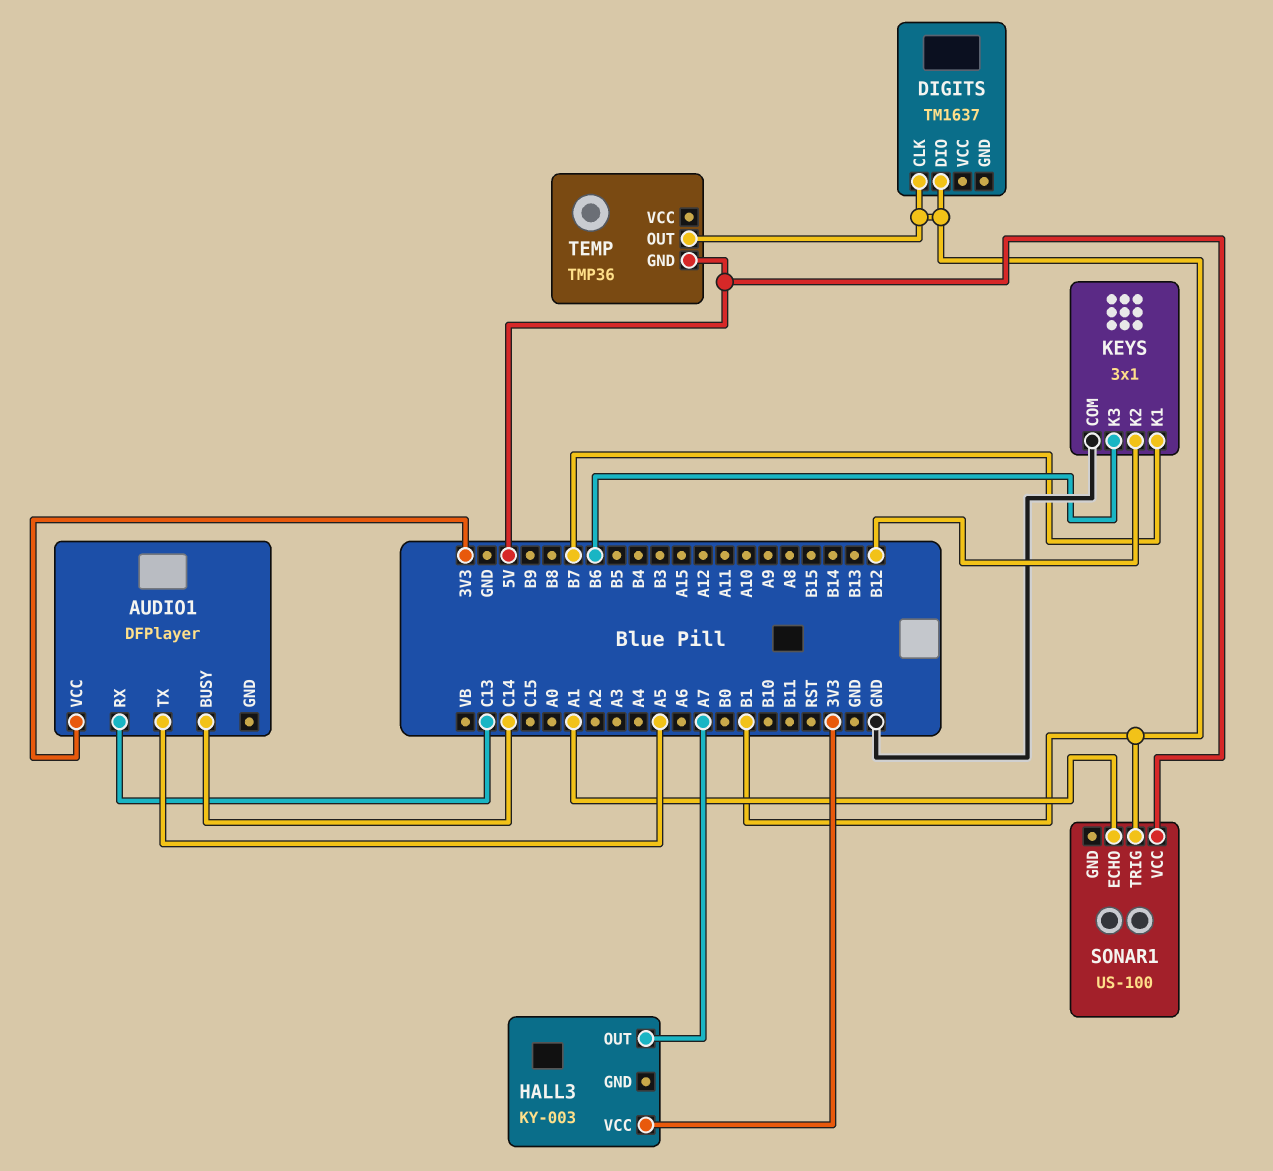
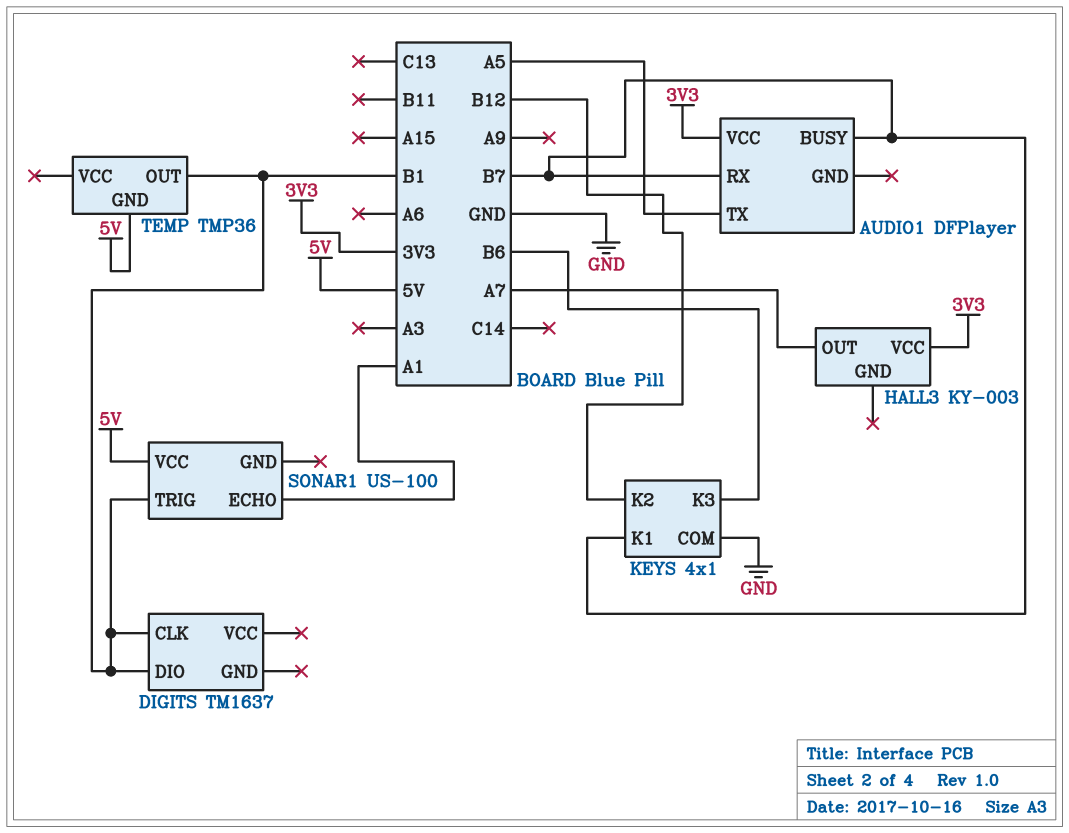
AUDIO1 pin BUSY: C14 -> B7
AUDIO1 pin RX: C13 -> B7
KEYS: 3x1 -> 4x1

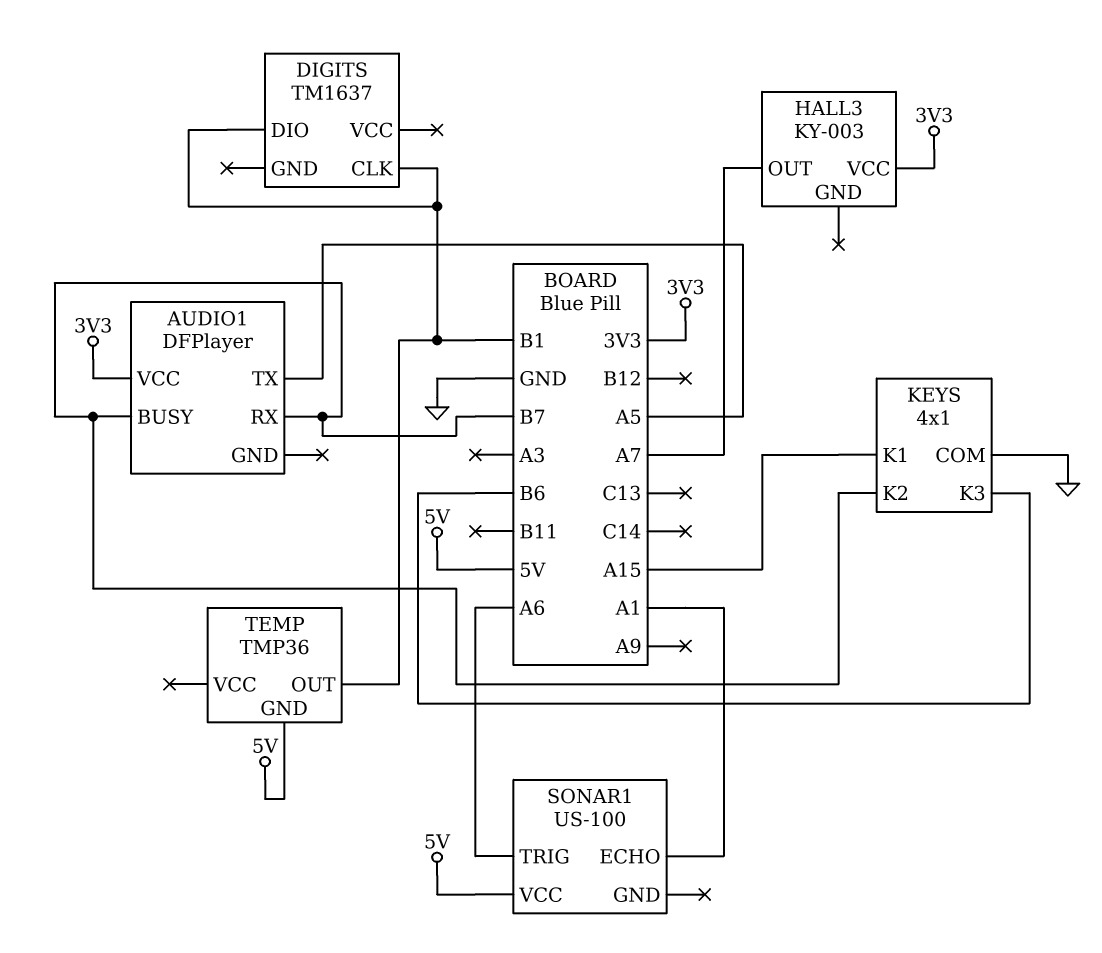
KEYS pin K1: B7 -> A15
KEYS pin K2: B12 -> B7
SONAR1 pin TRIG: B1 -> A6

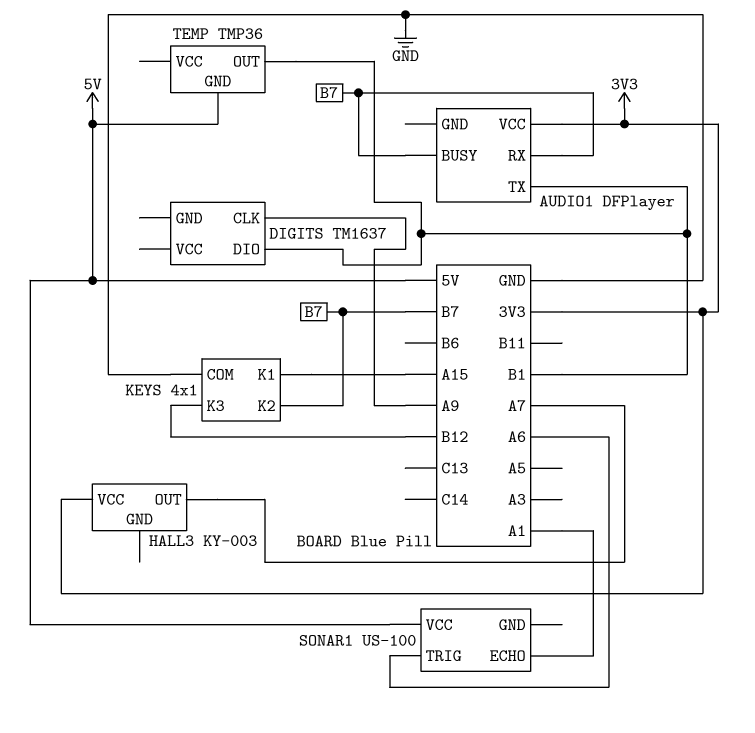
AUDIO1 pin TX: A5 -> B1
DIGITS pin CLK: B1 -> A9
KEYS pin K3: B6 -> B12

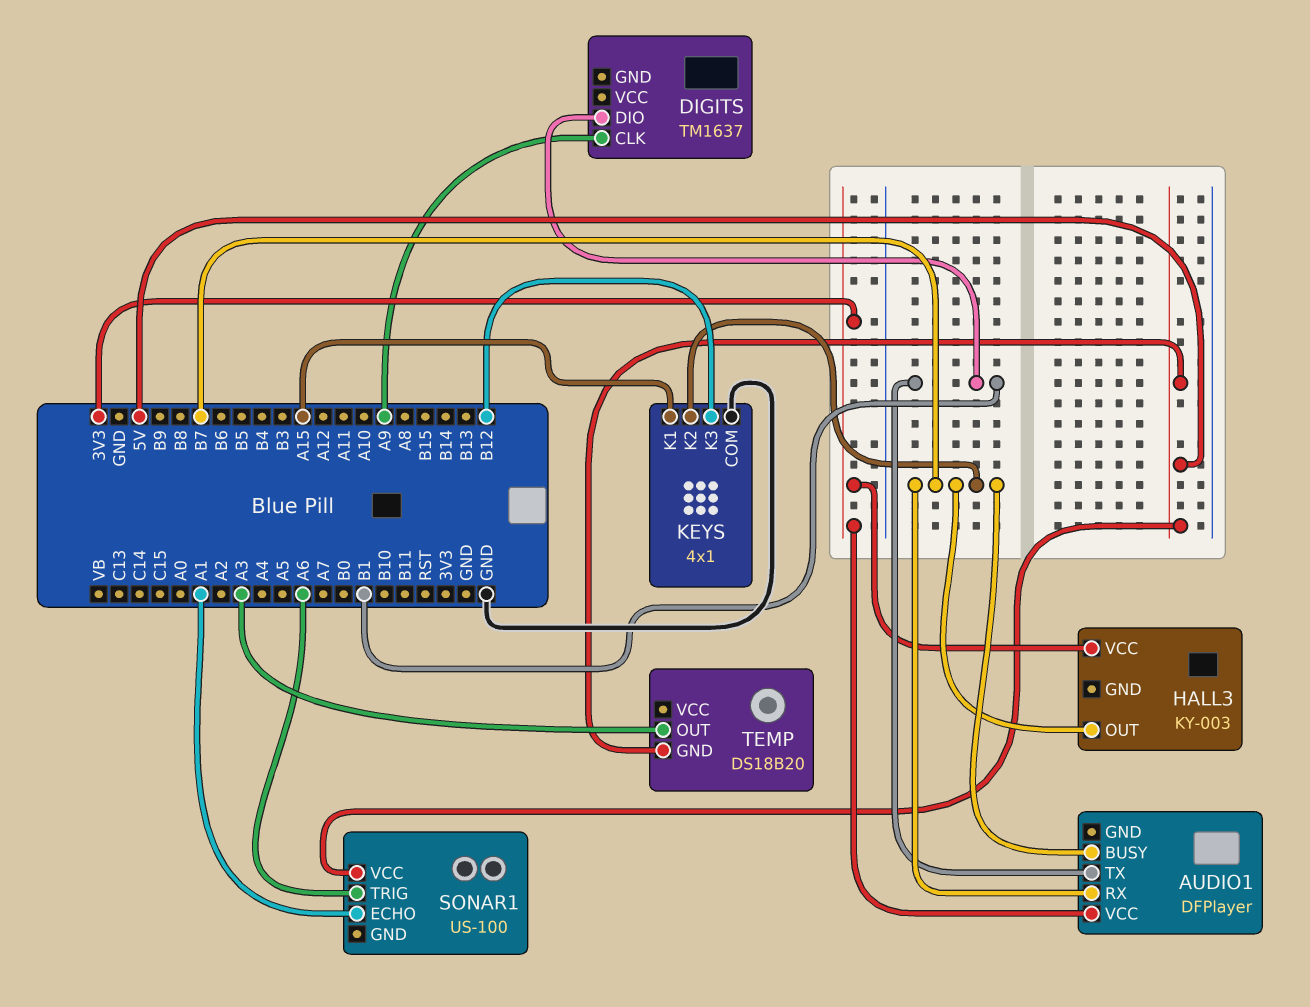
HALL3 pin OUT: A7 -> B7
TEMP: TMP36 -> DS18B20
TEMP pin OUT: B1 -> A3

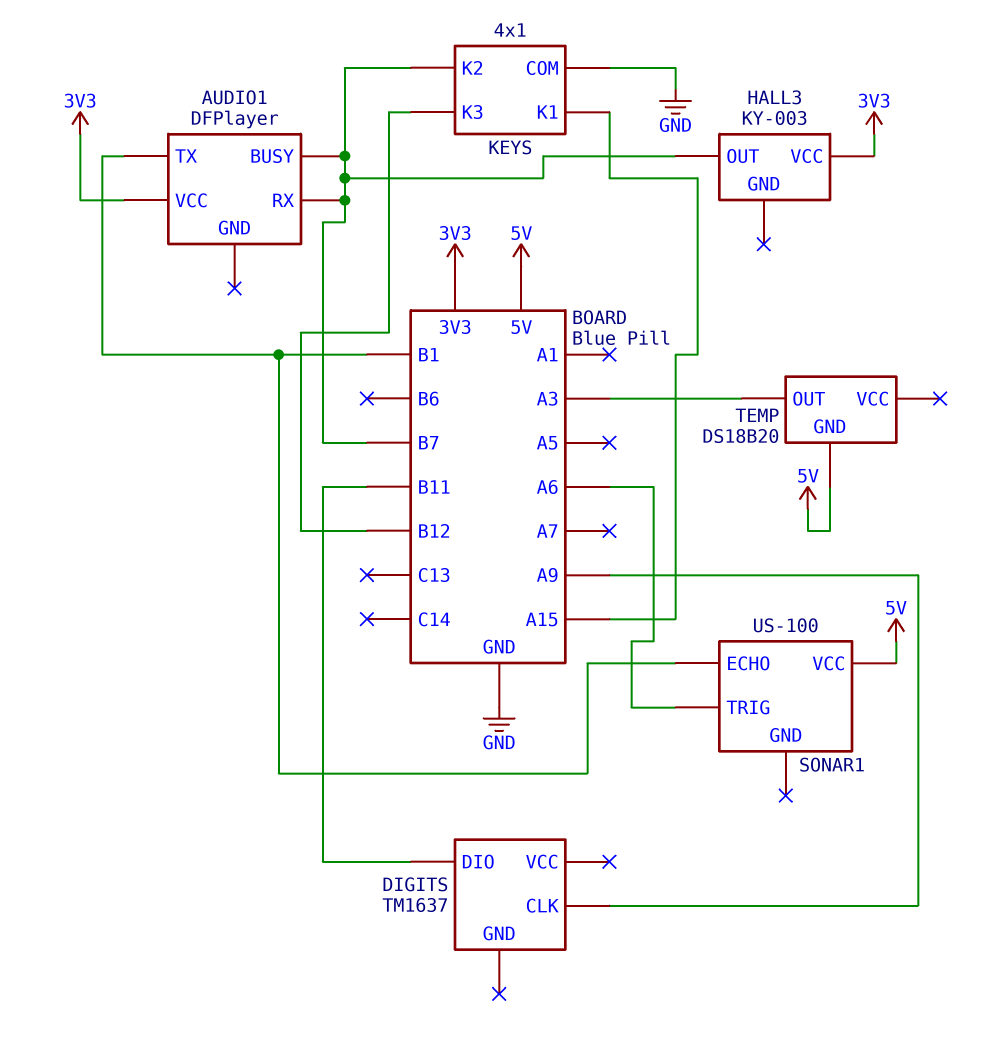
DIGITS pin DIO: B1 -> B11
SONAR1 pin ECHO: A1 -> B1

